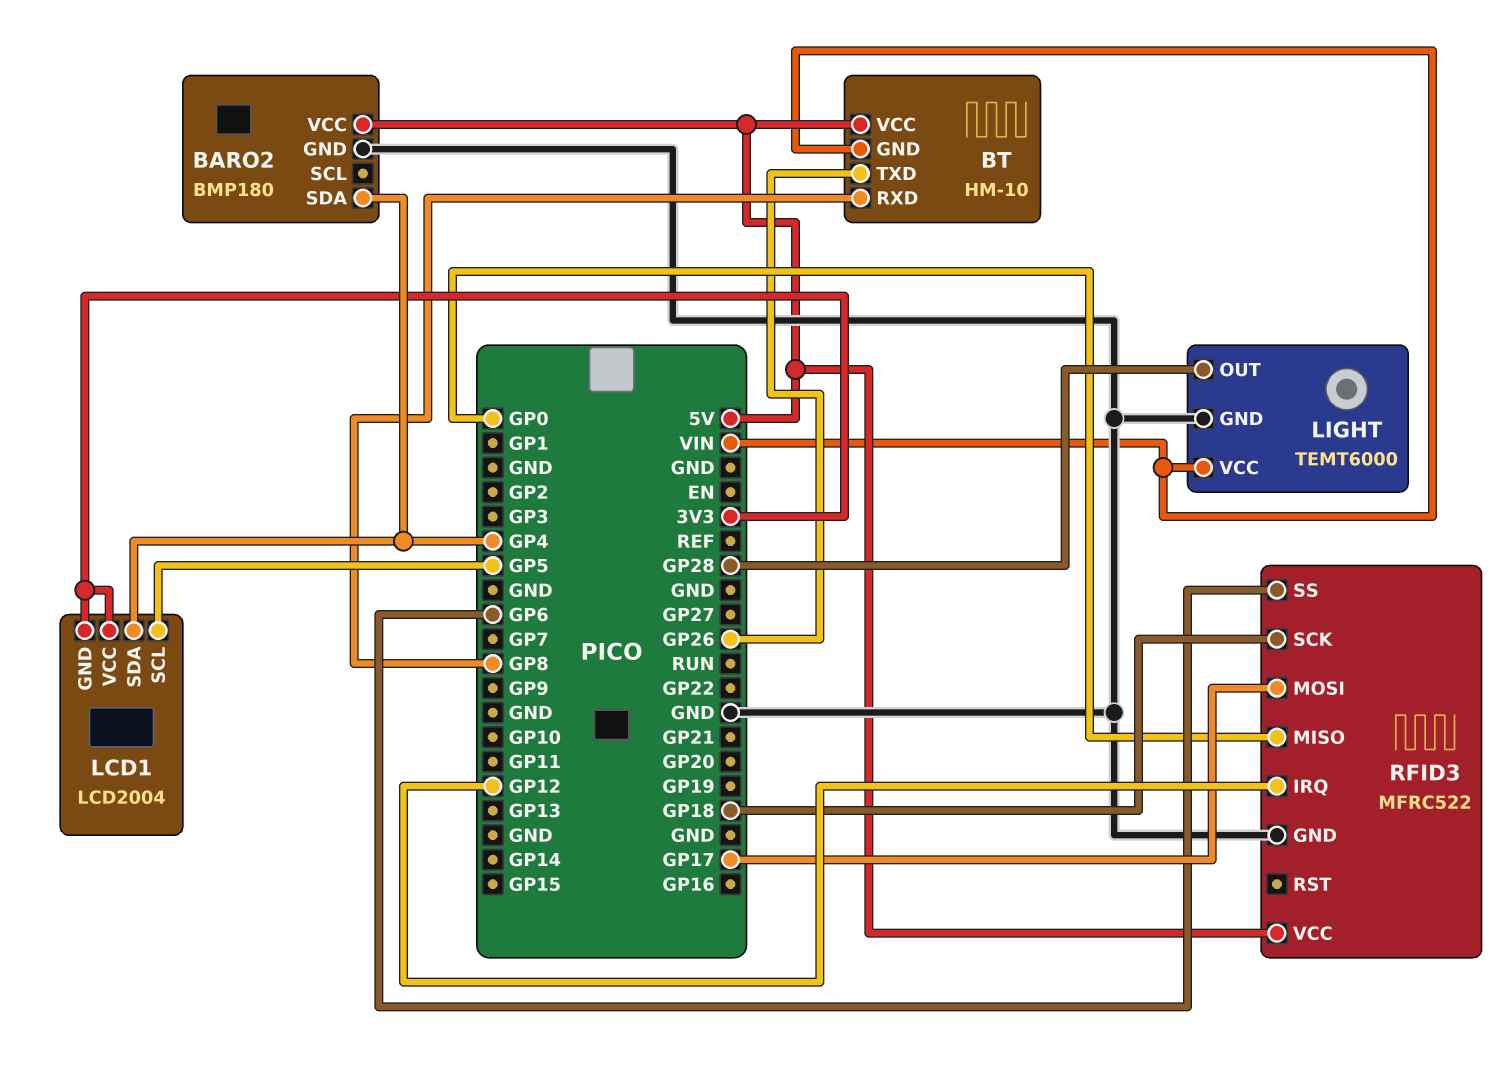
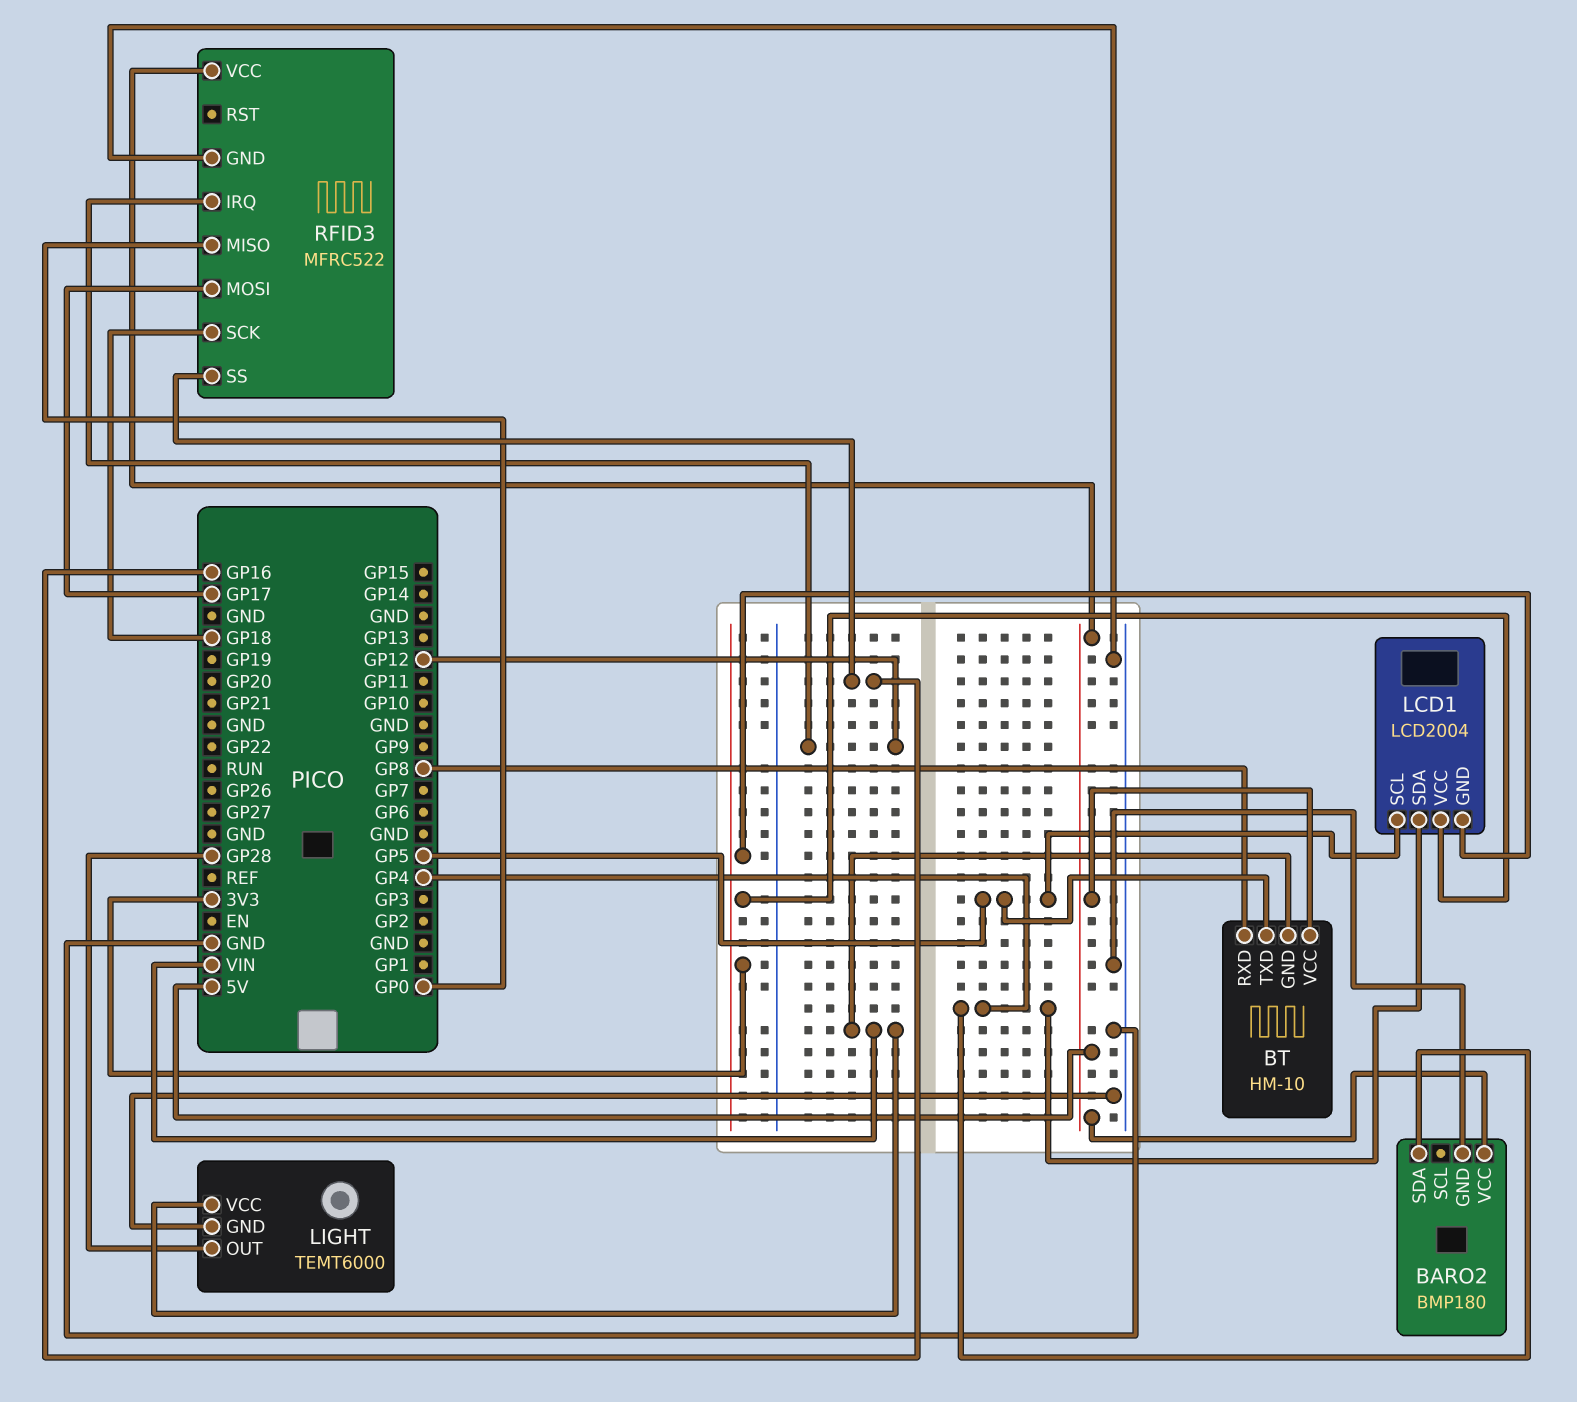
BT pin TXD: GP26 -> GP5
RFID3 pin SS: GP6 -> GP16

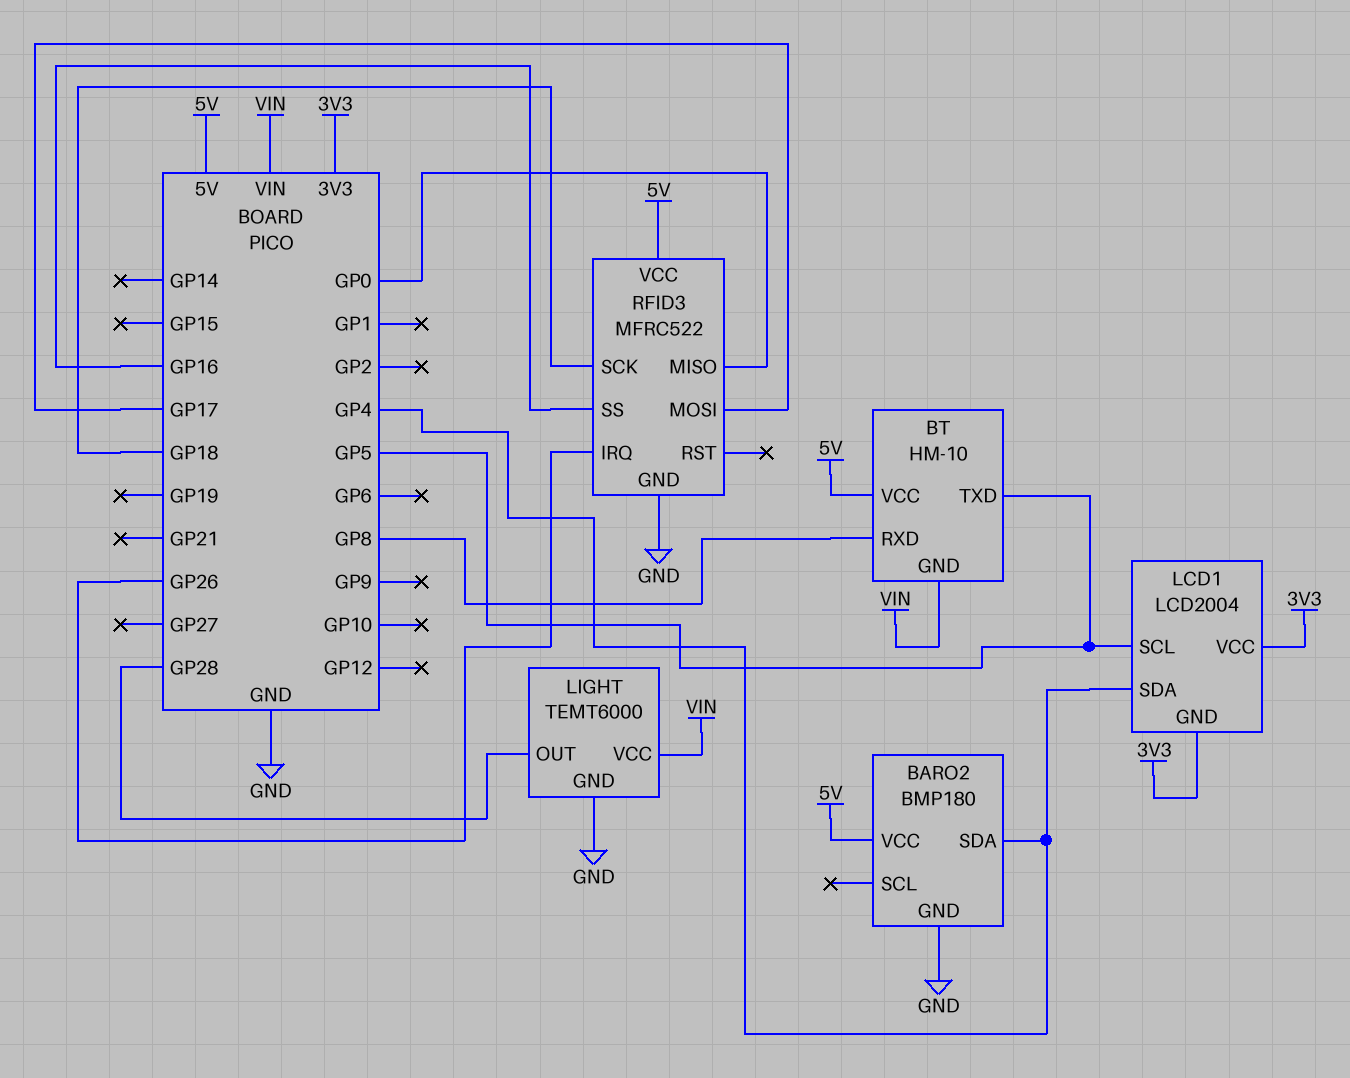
RFID3 pin IRQ: GP12 -> GP26

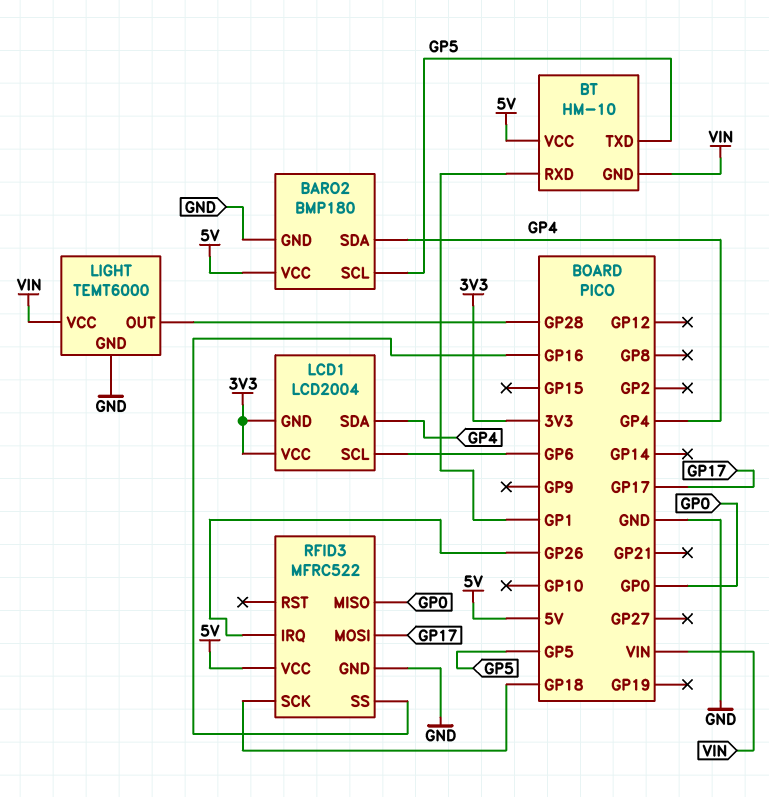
BARO2 pin SCL: none -> GP5
BT pin RXD: GP8 -> GP1
LCD1 pin SCL: GP5 -> GP6

